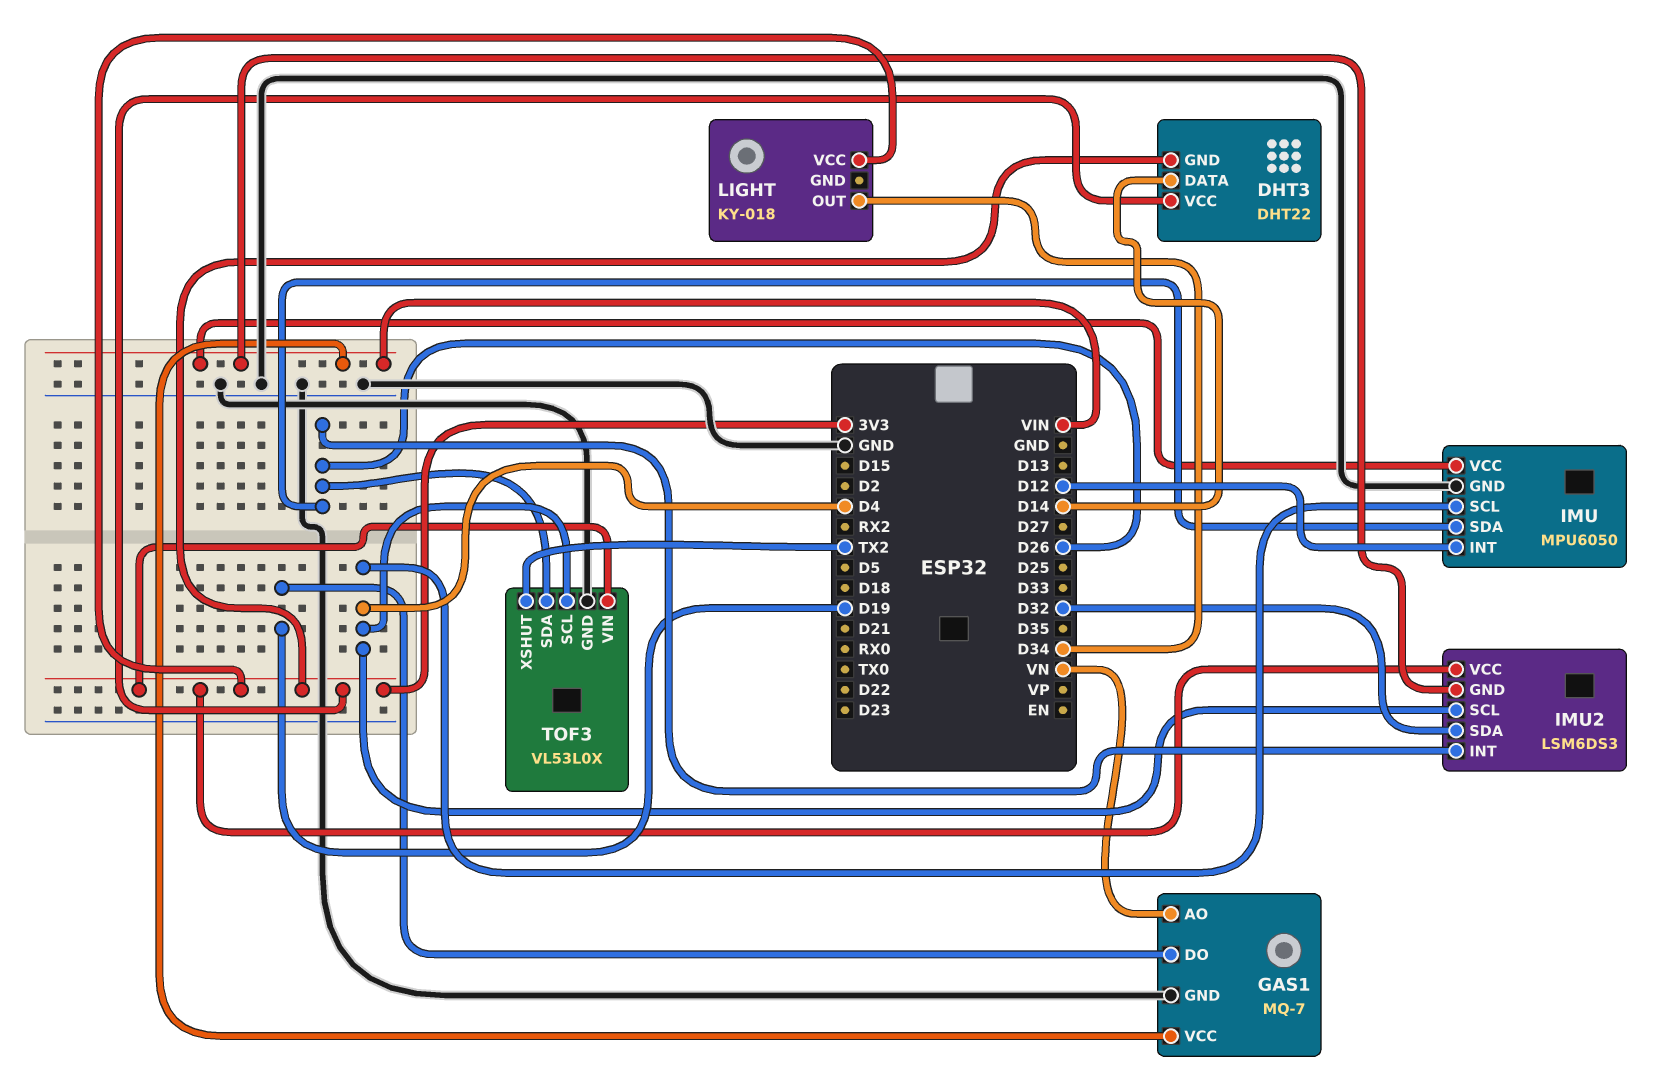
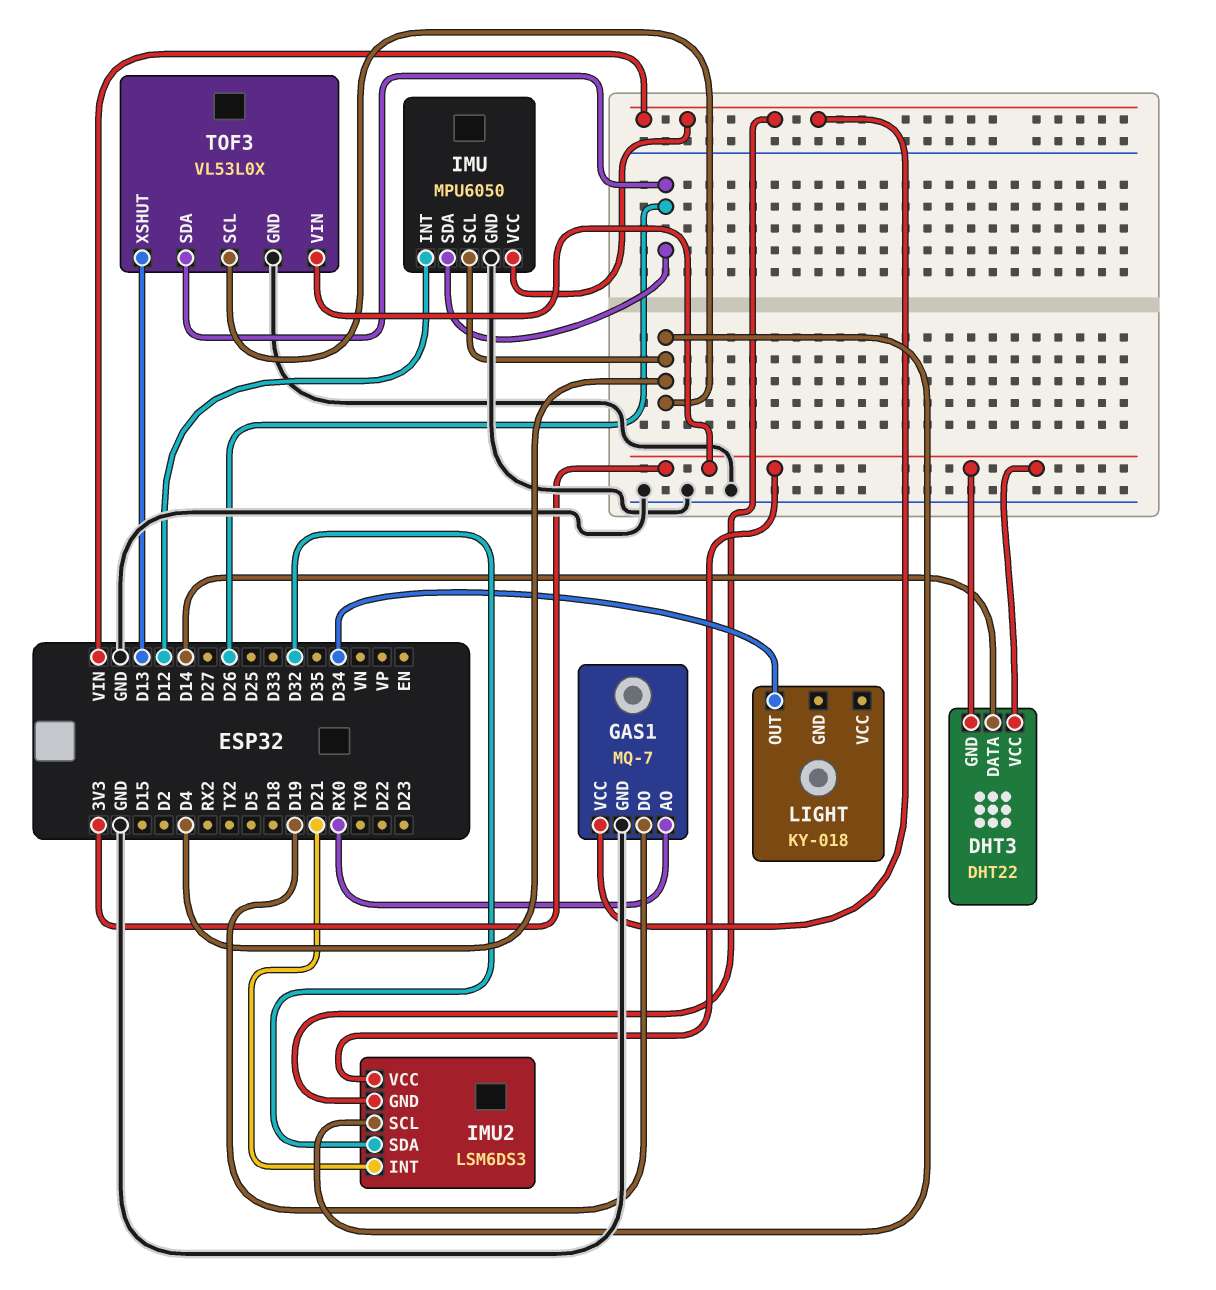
GAS1 pin AO: VN -> RX0
IMU2 pin INT: D26 -> D21
LIGHT pin VCC: 3V3 -> none
TOF3 pin XSHUT: TX2 -> D13

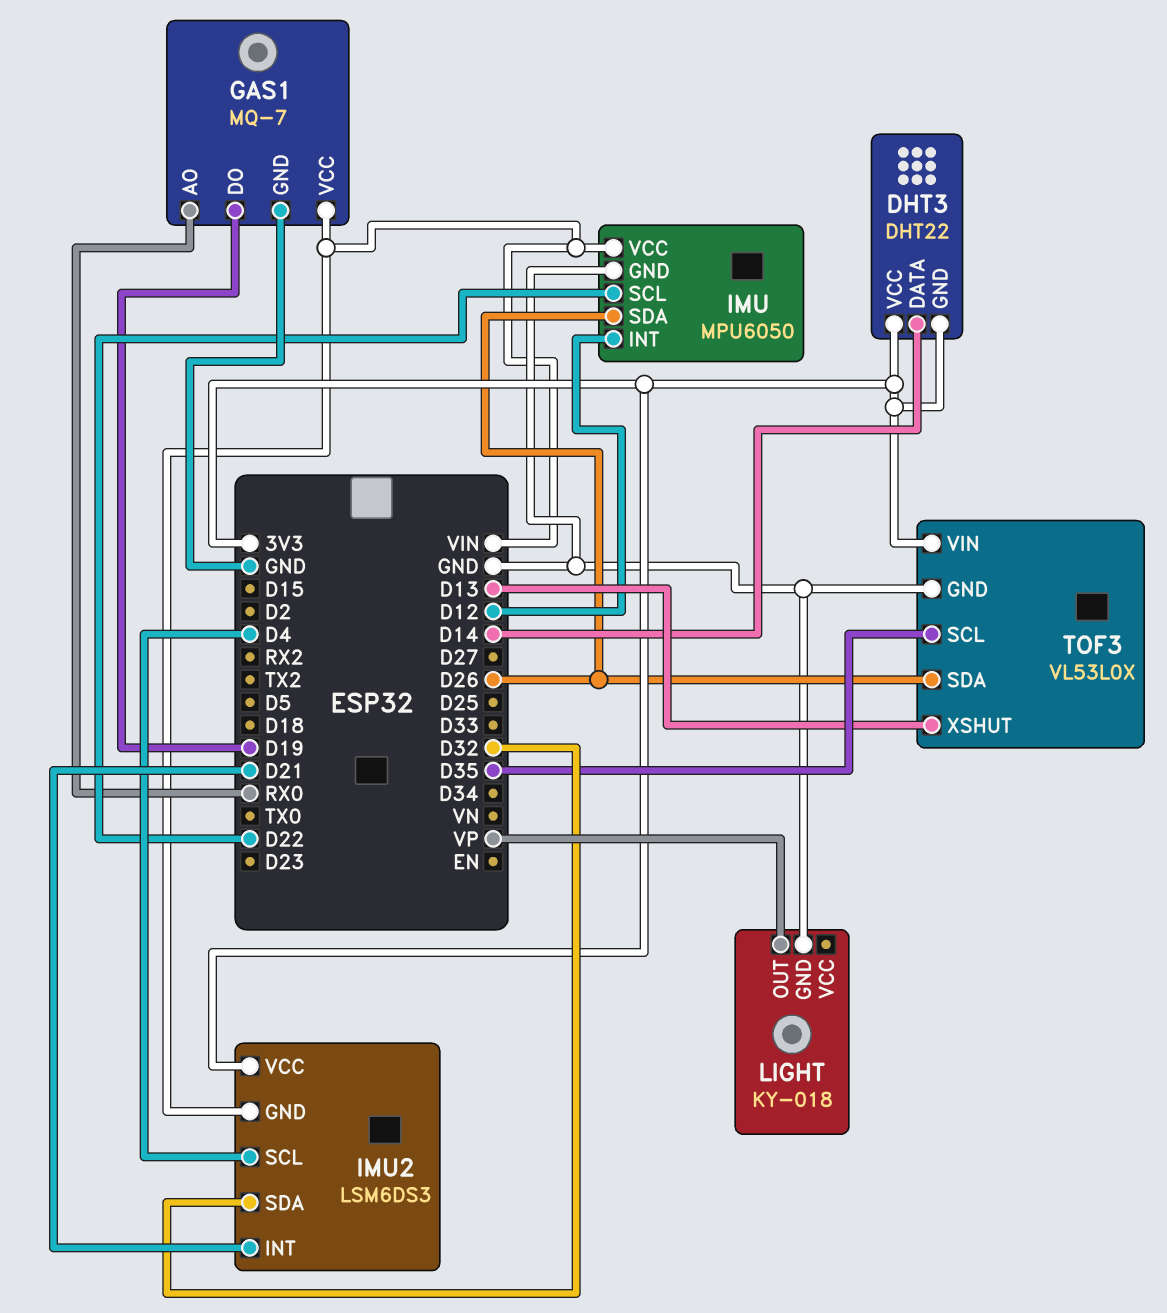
IMU pin SCL: D4 -> D22
LIGHT pin GND: none -> GND
LIGHT pin OUT: D34 -> VP
TOF3 pin SCL: D4 -> D35

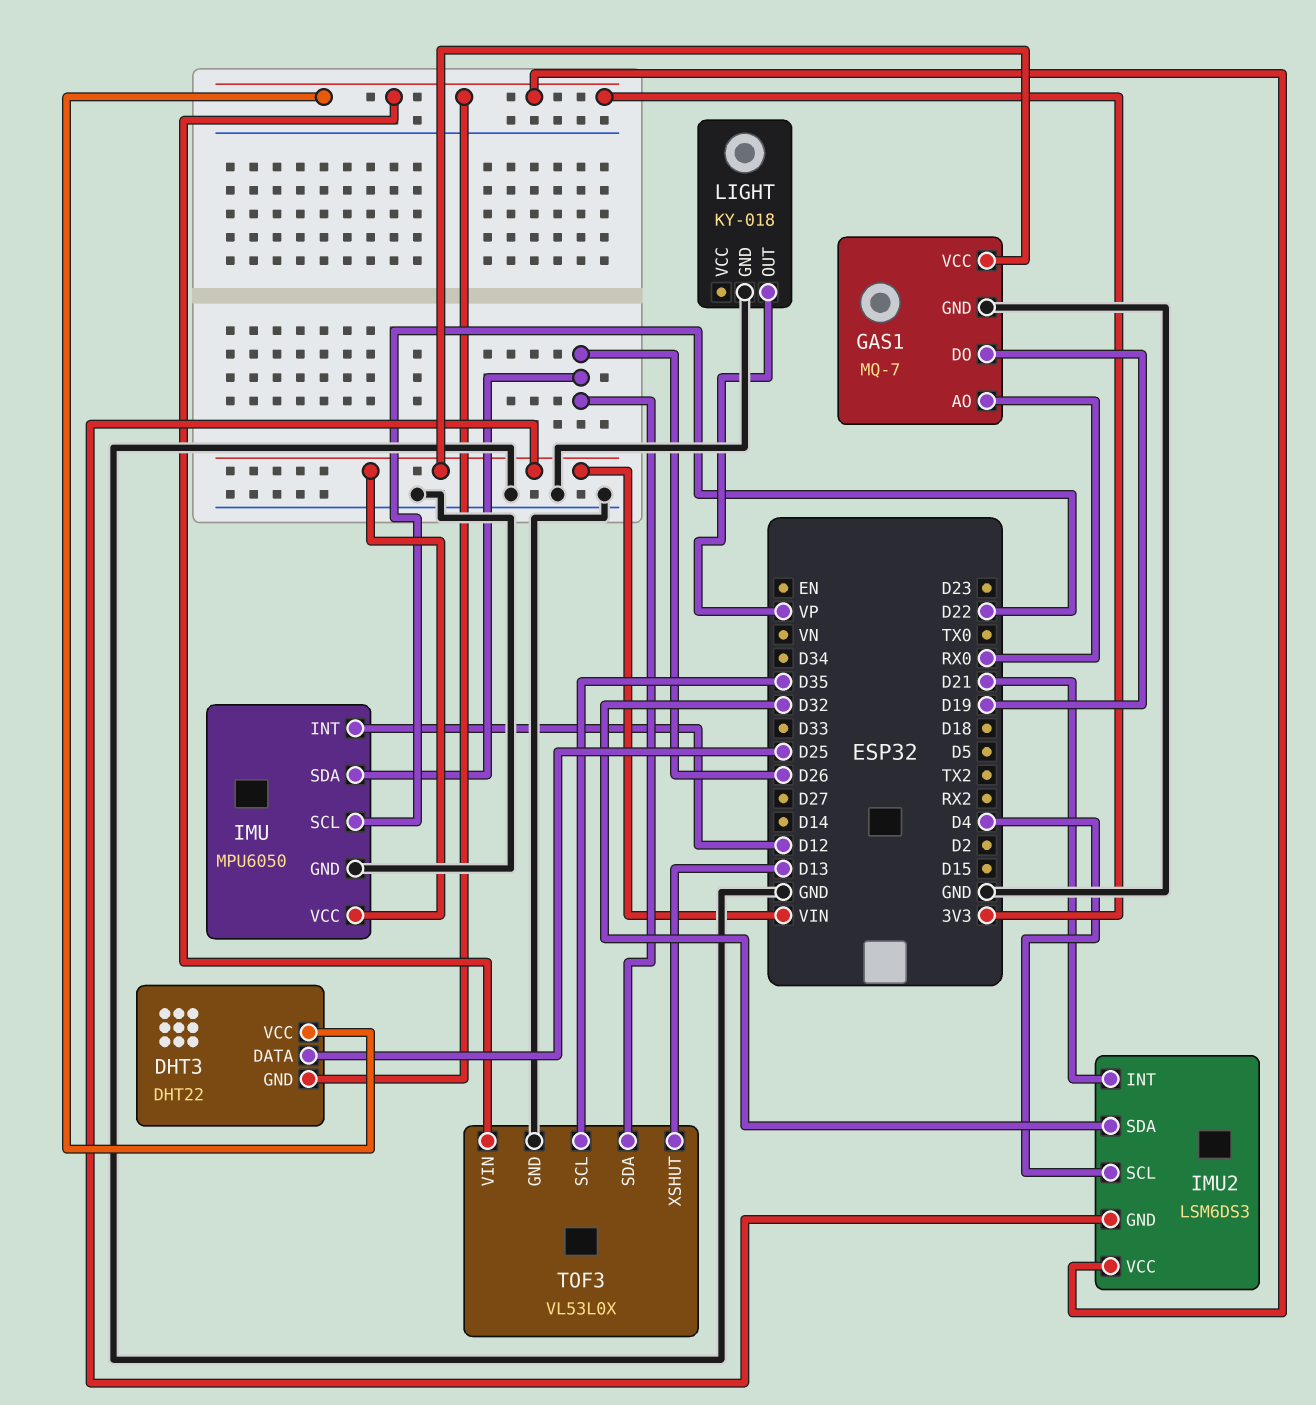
DHT3 pin DATA: D14 -> D25

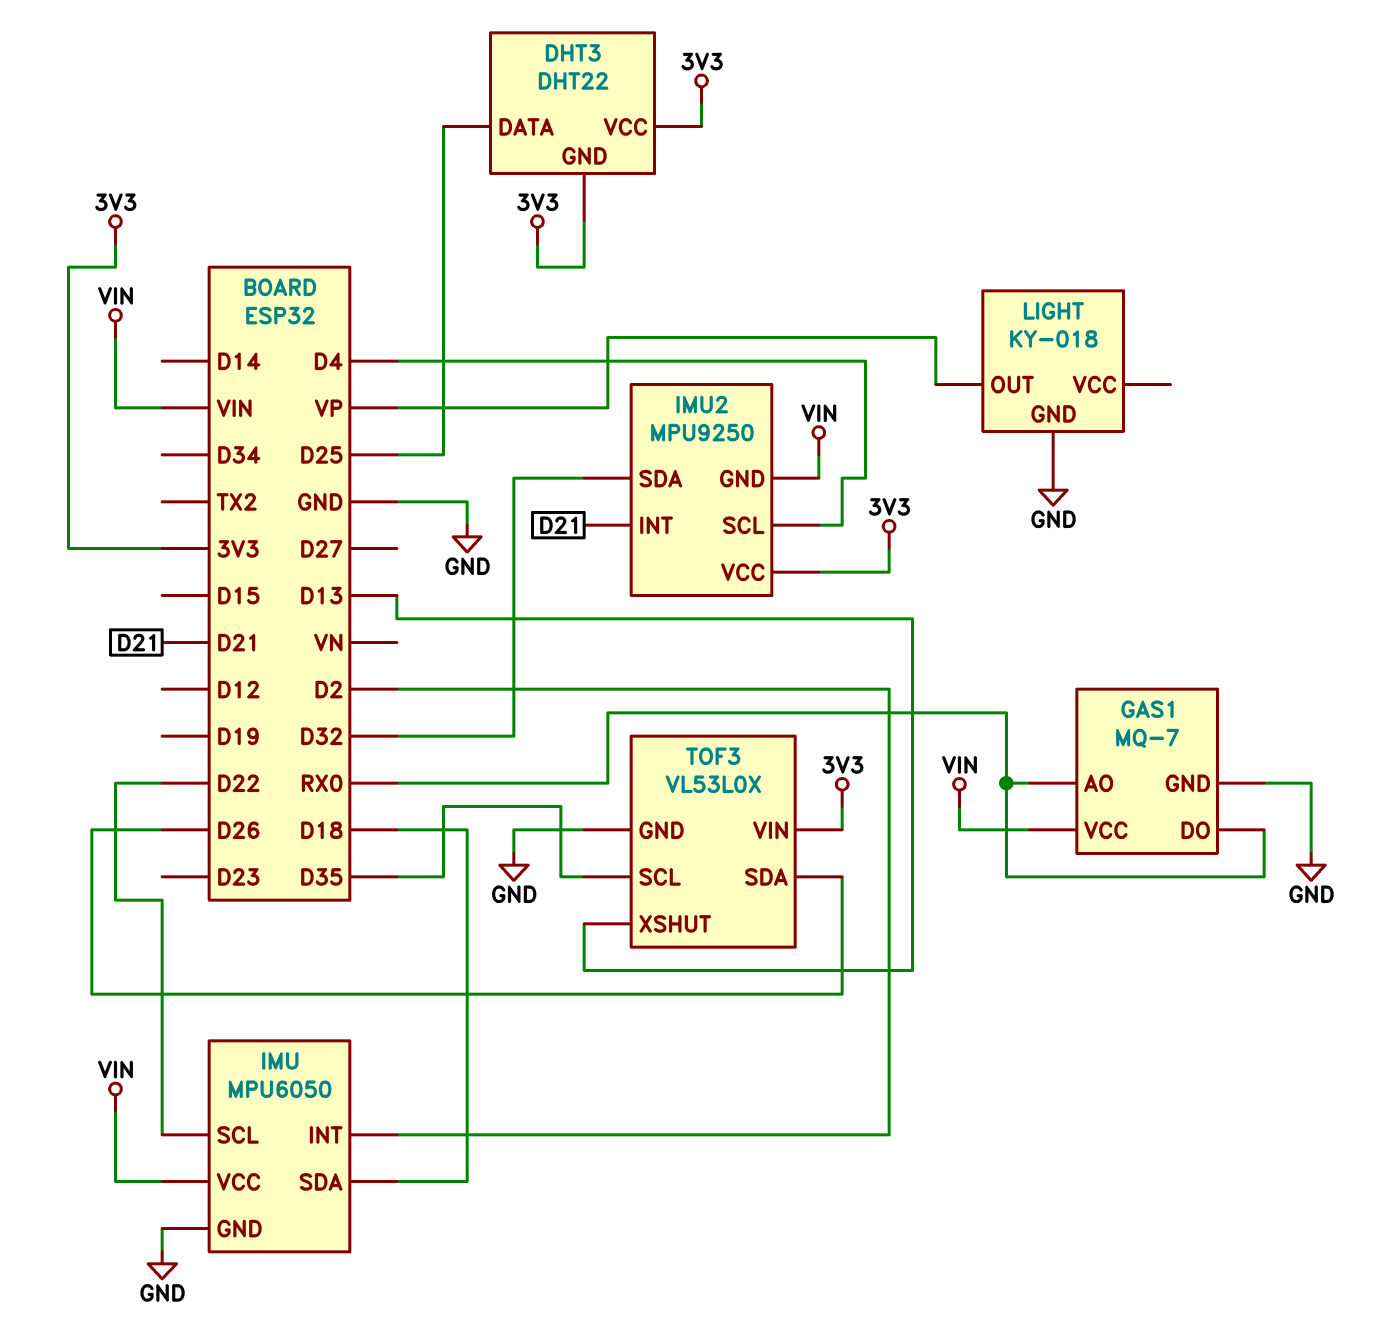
GAS1 pin DO: D19 -> RX0
IMU pin INT: D12 -> D2
IMU pin SDA: D26 -> D18
IMU2: LSM6DS3 -> MPU9250

